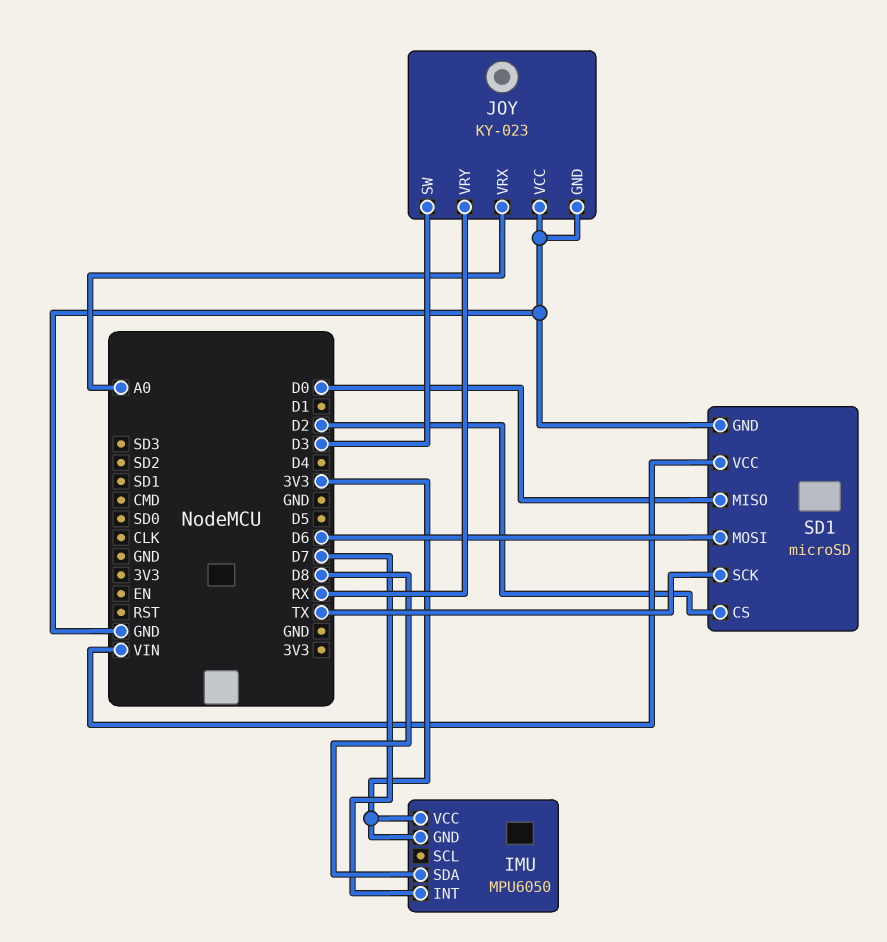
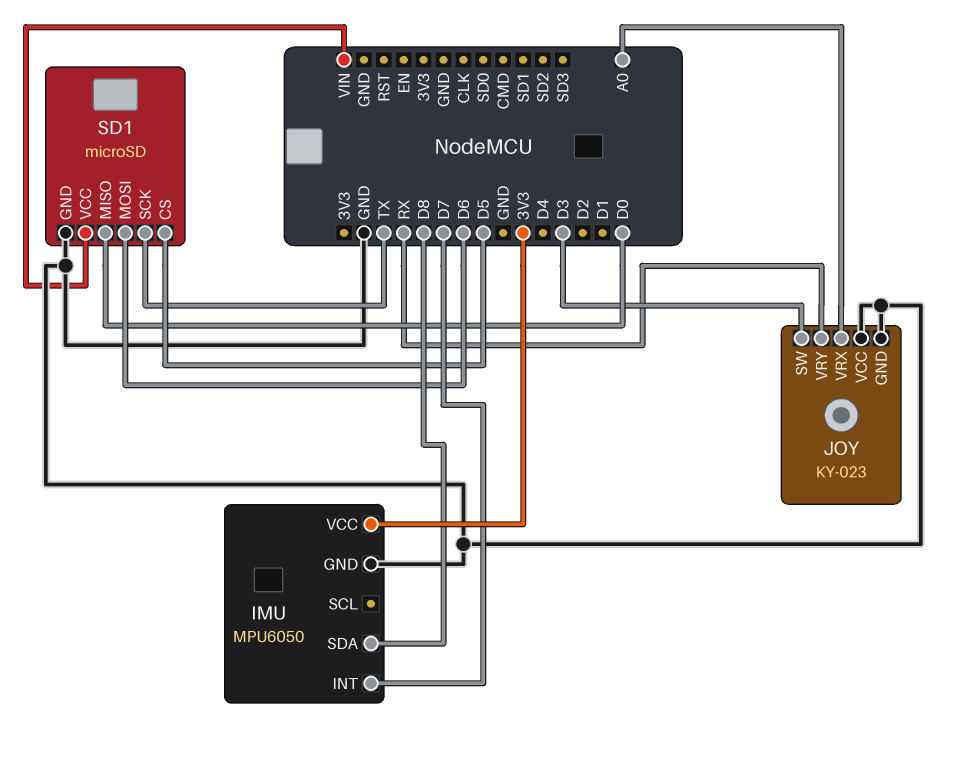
IMU pin GND: 3V3 -> GND
SD1 pin CS: D2 -> D5

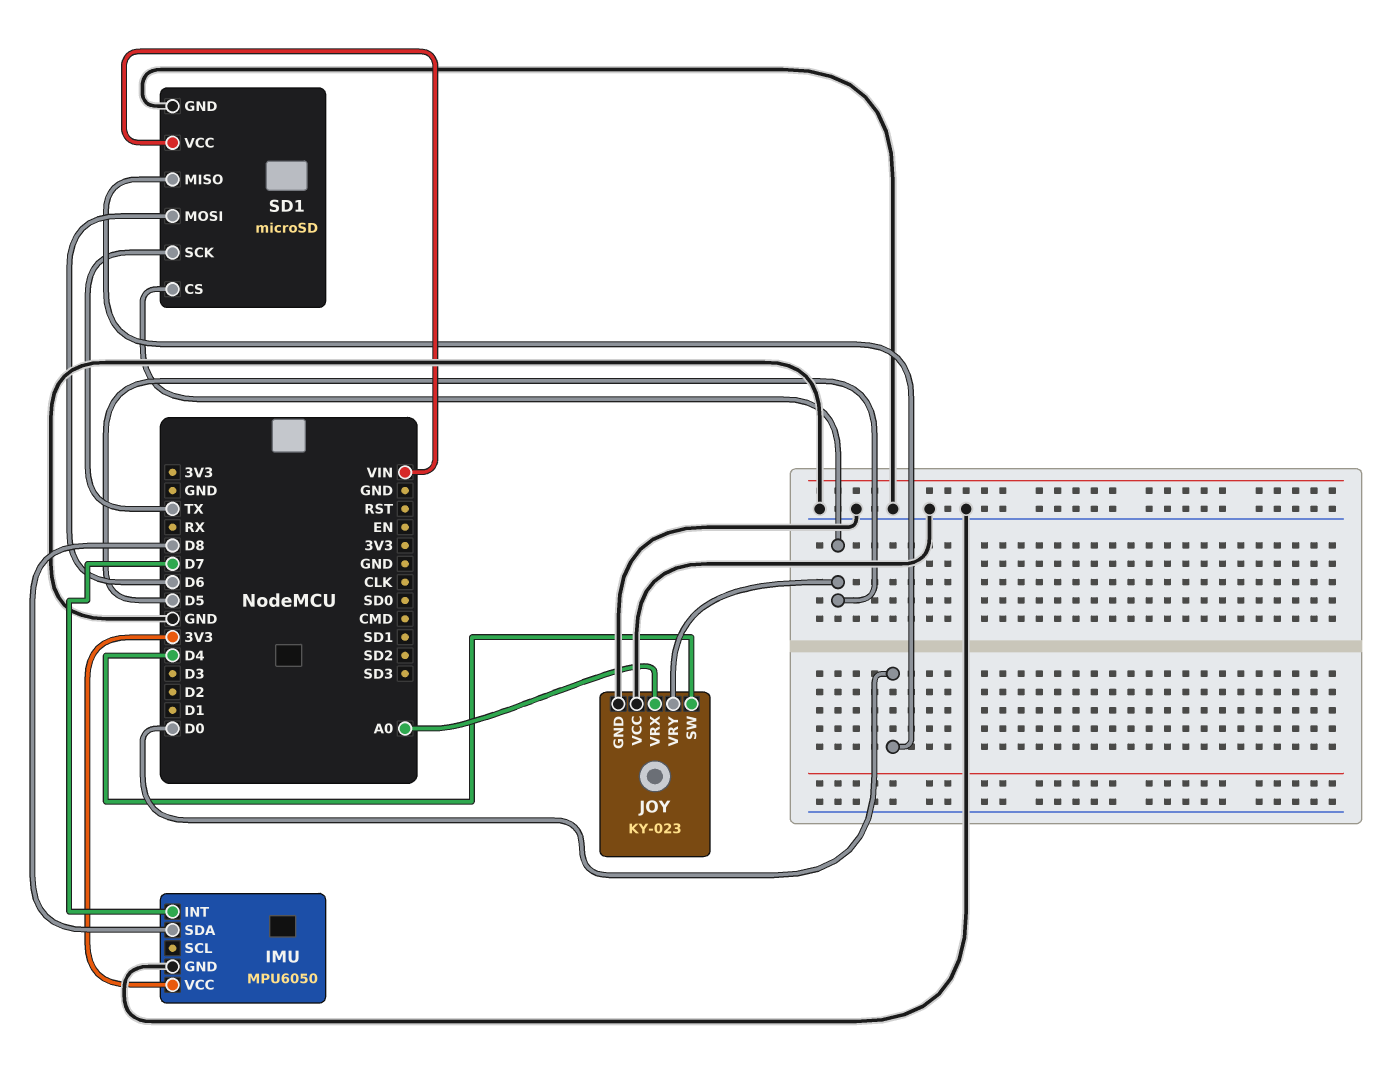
JOY pin SW: D3 -> D4
JOY pin VRY: RX -> D5

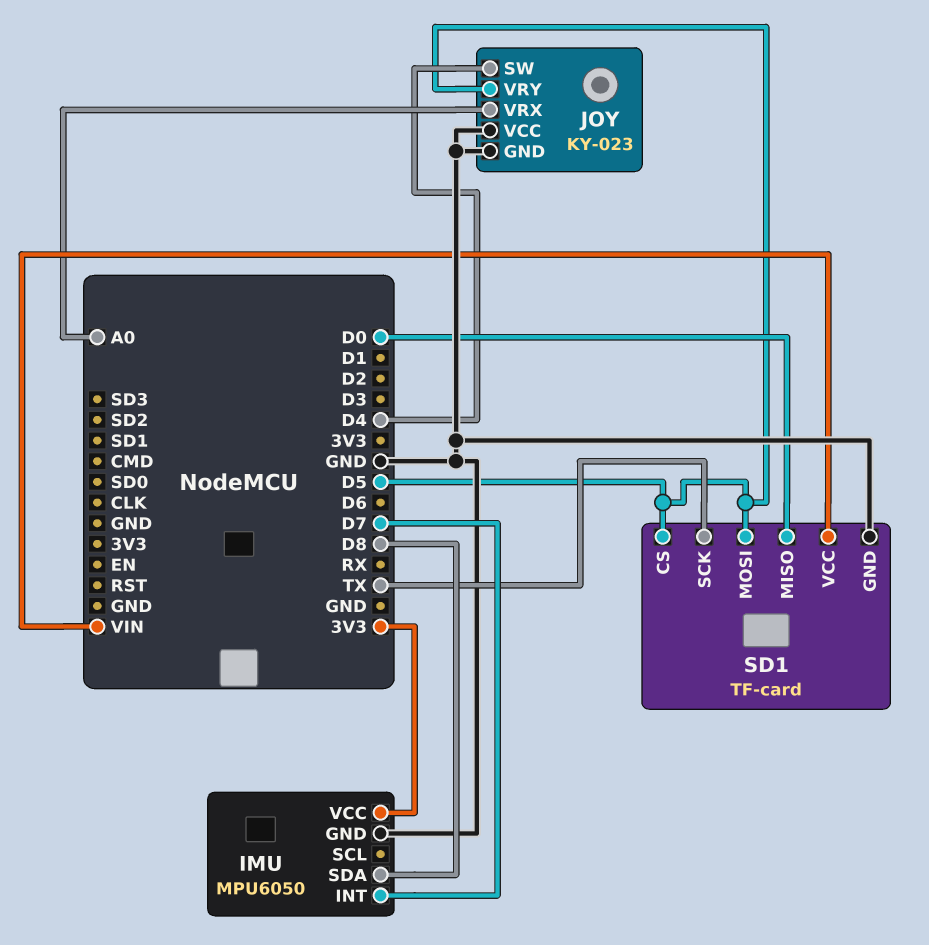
SD1: microSD -> TF-card
SD1 pin MOSI: D6 -> D5

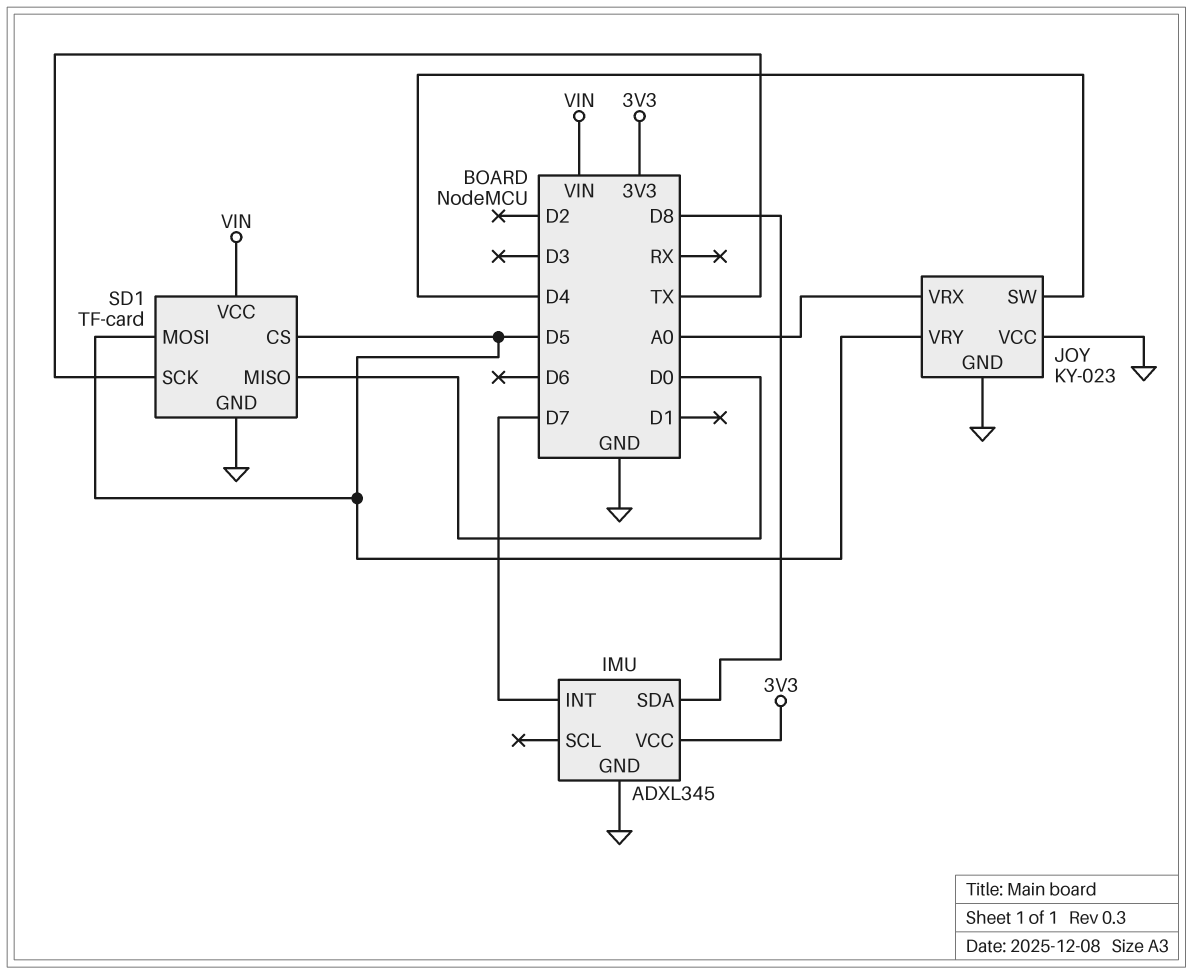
IMU: MPU6050 -> ADXL345

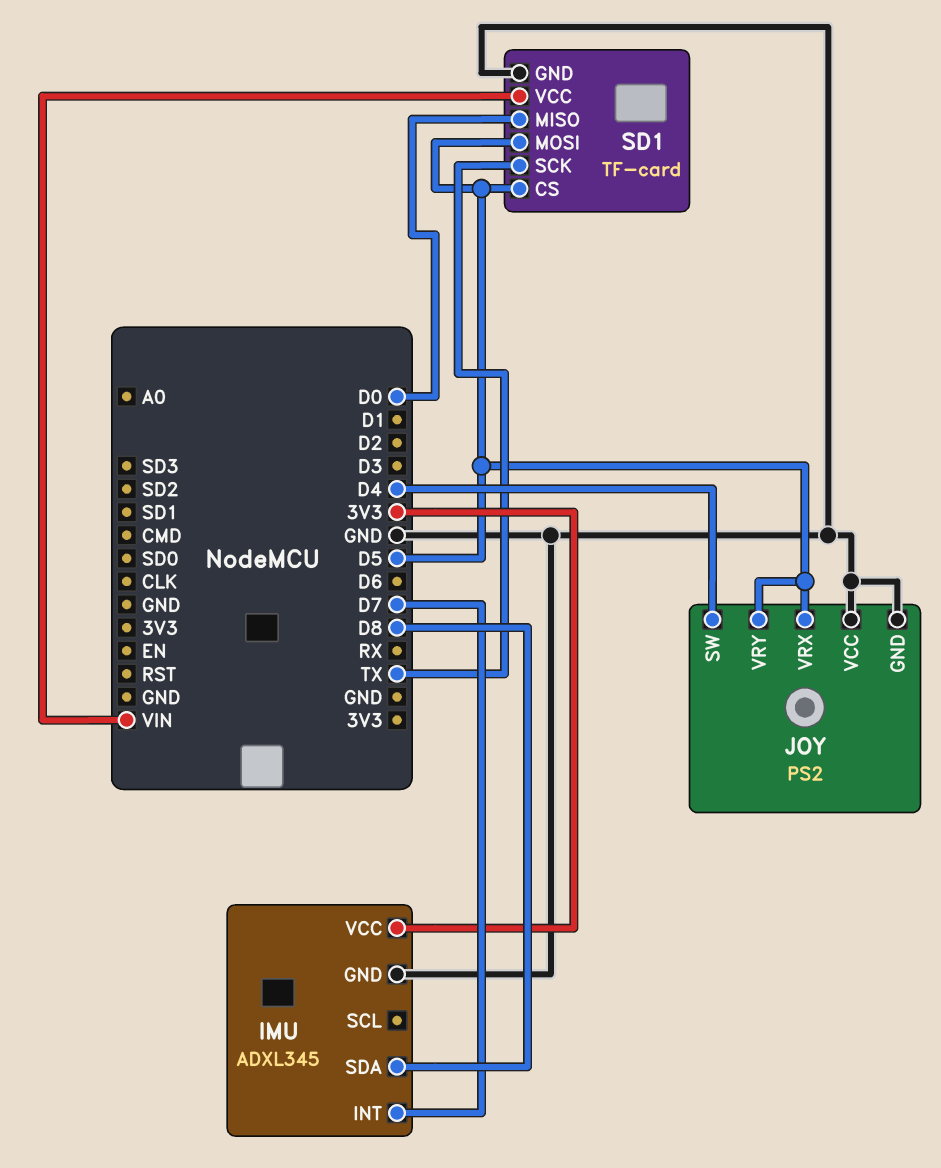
JOY: KY-023 -> PS2
JOY pin VRX: A0 -> D5

